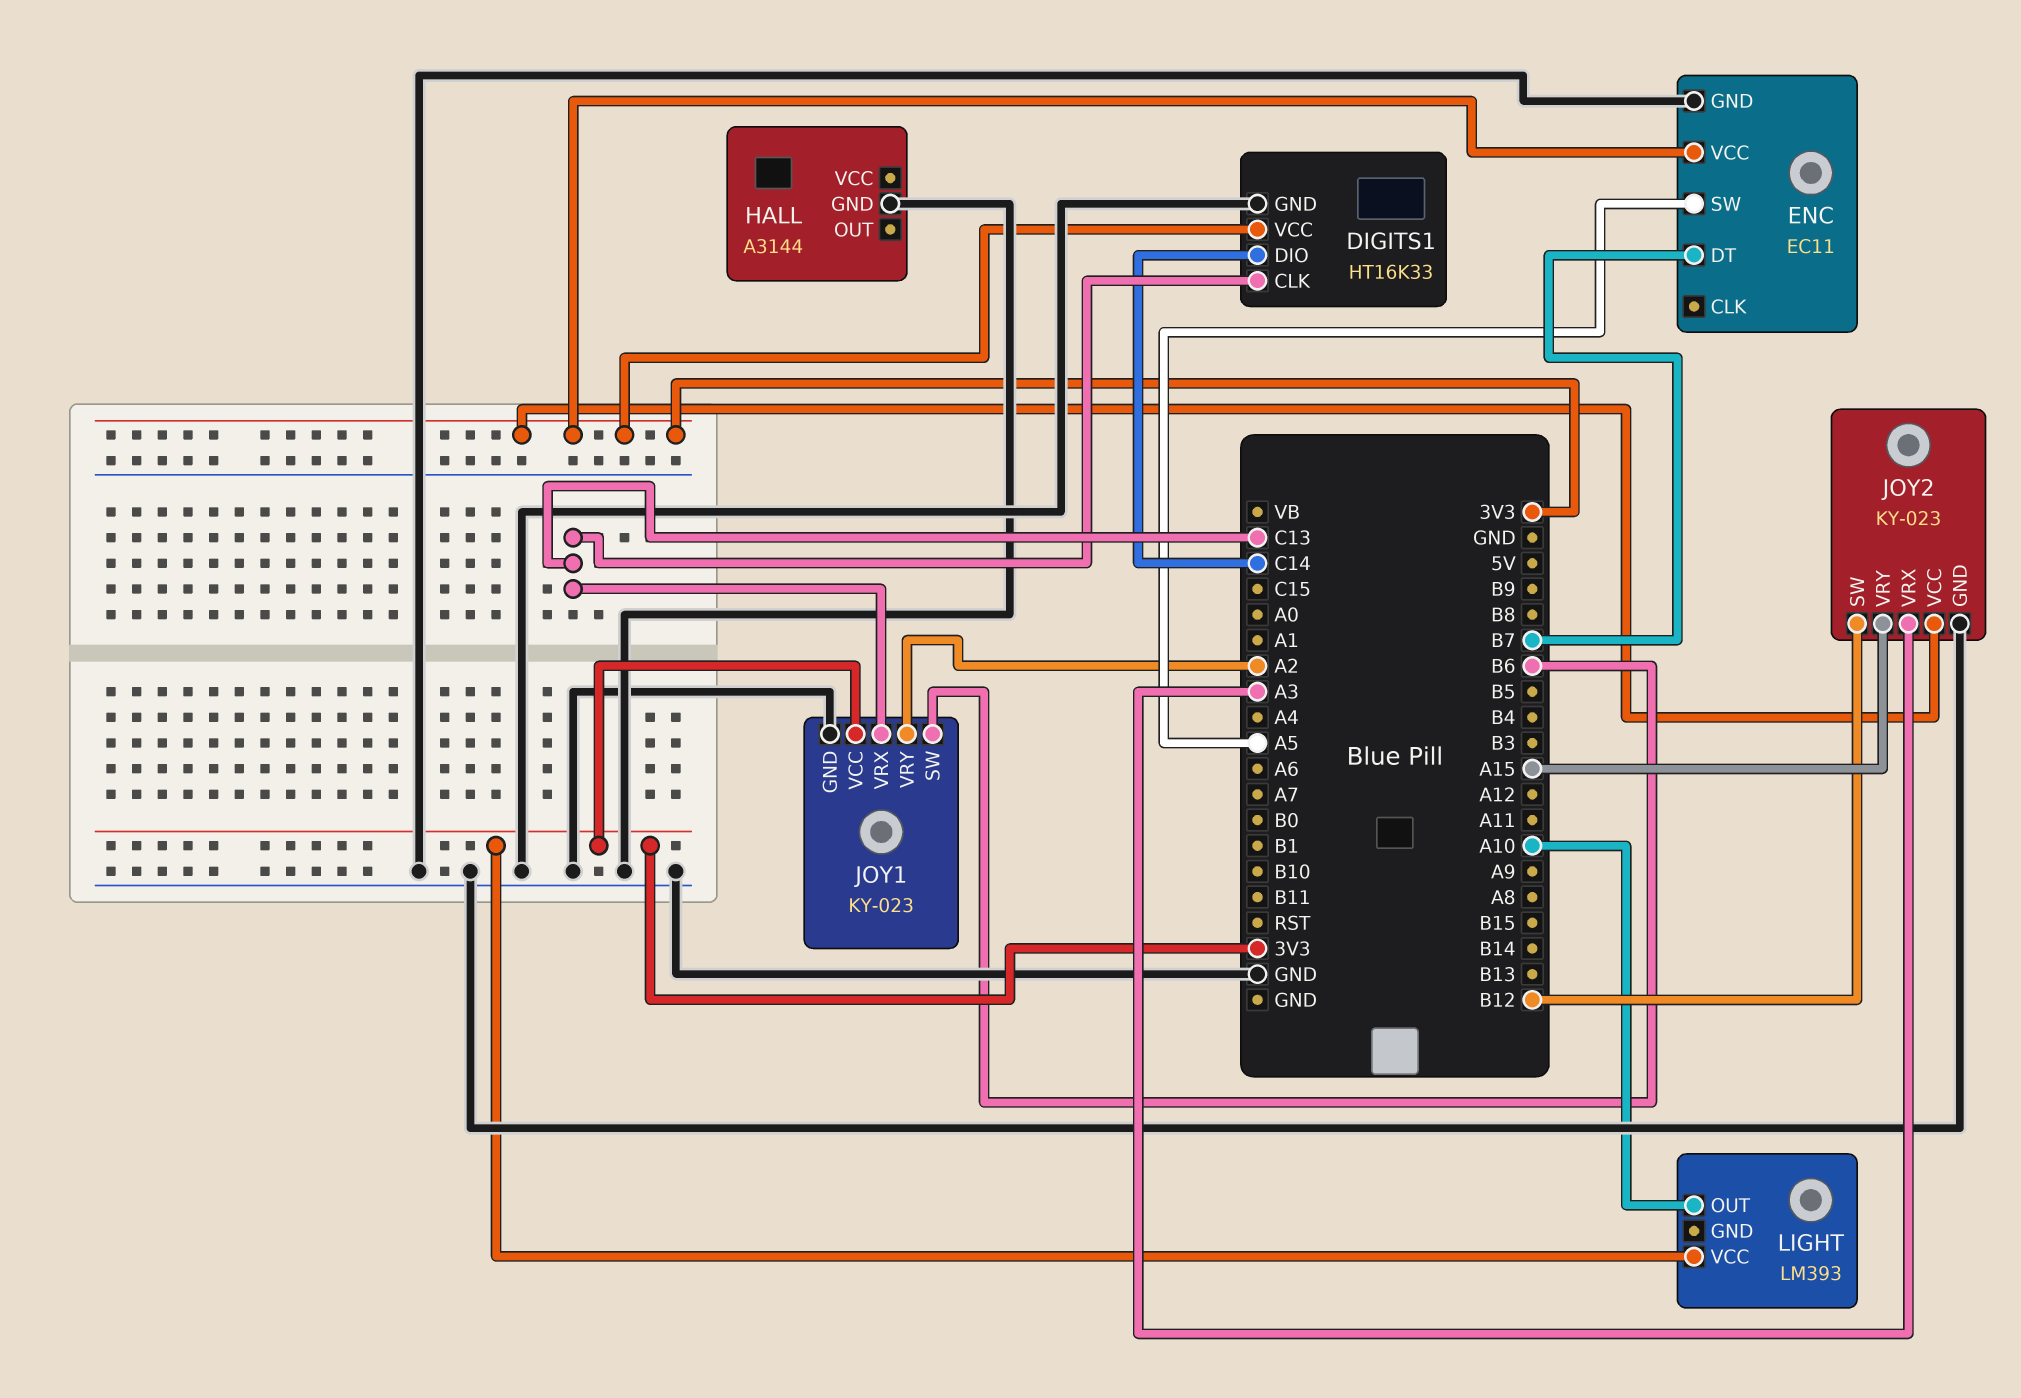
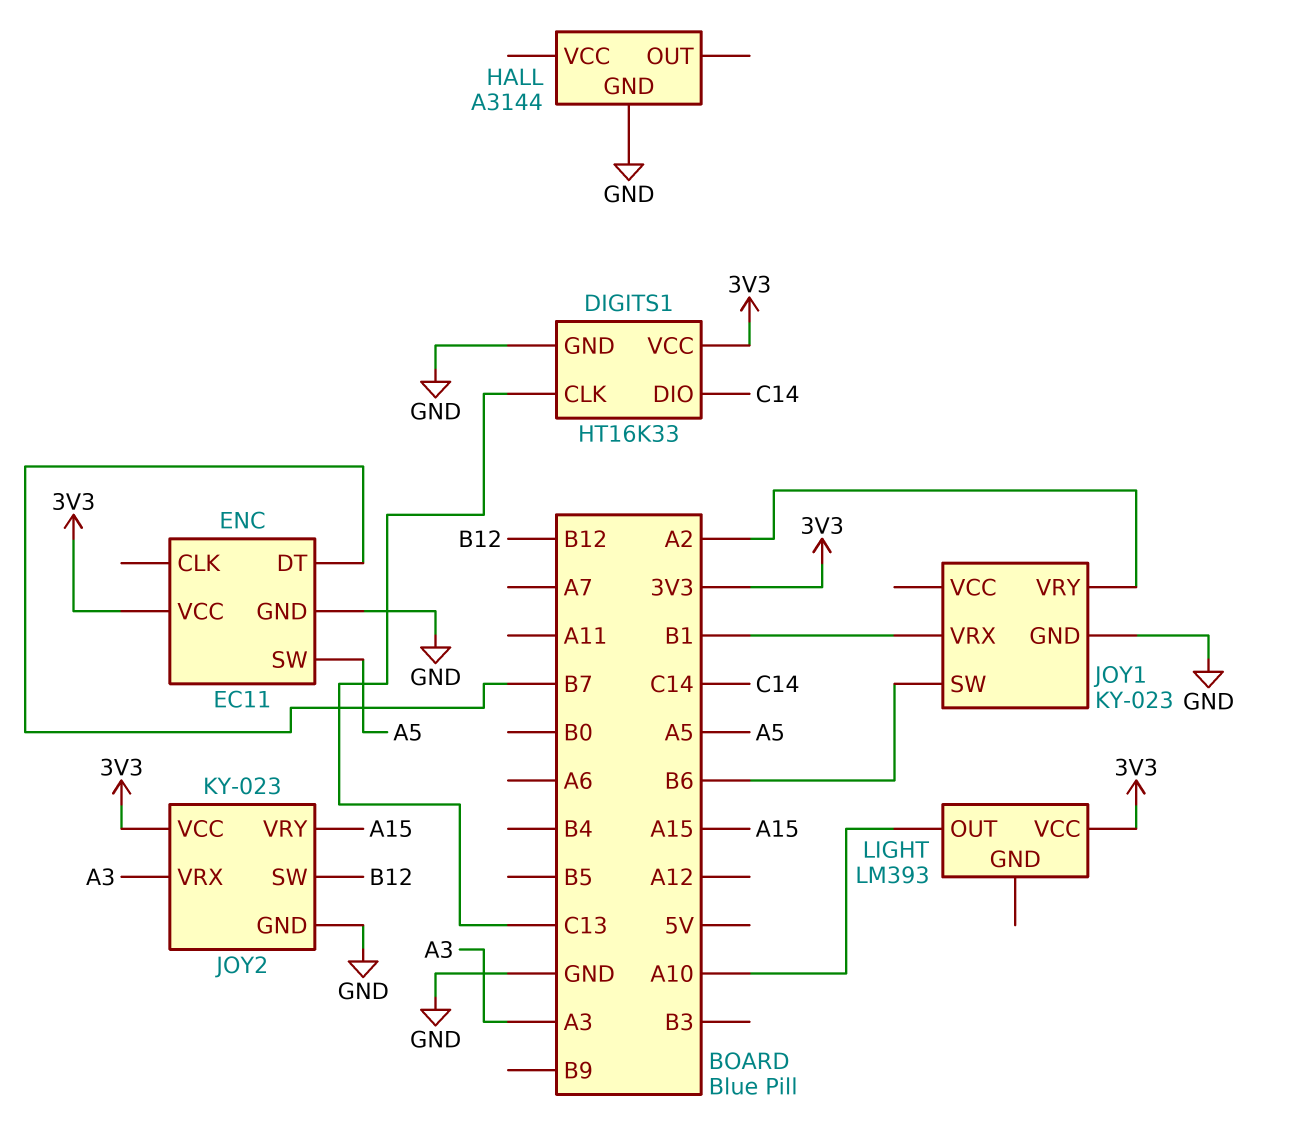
JOY1 pin VCC: 3V3 -> none
JOY1 pin VRX: C13 -> B1

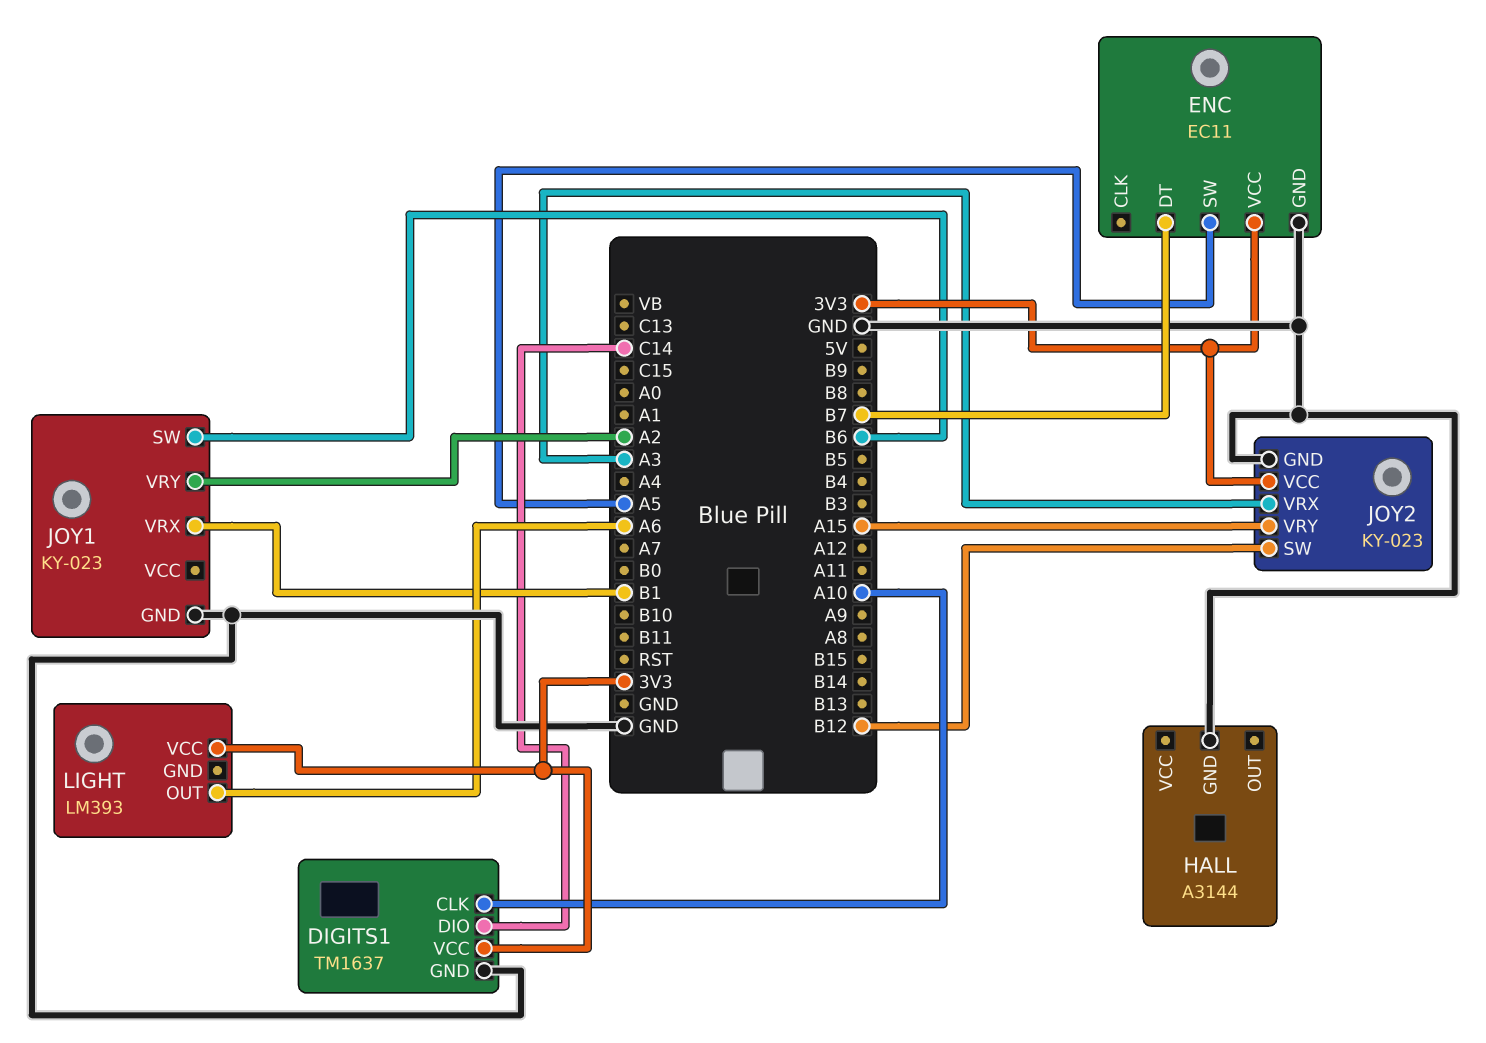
DIGITS1: HT16K33 -> TM1637
DIGITS1 pin CLK: C13 -> A10
LIGHT pin OUT: A10 -> A6

